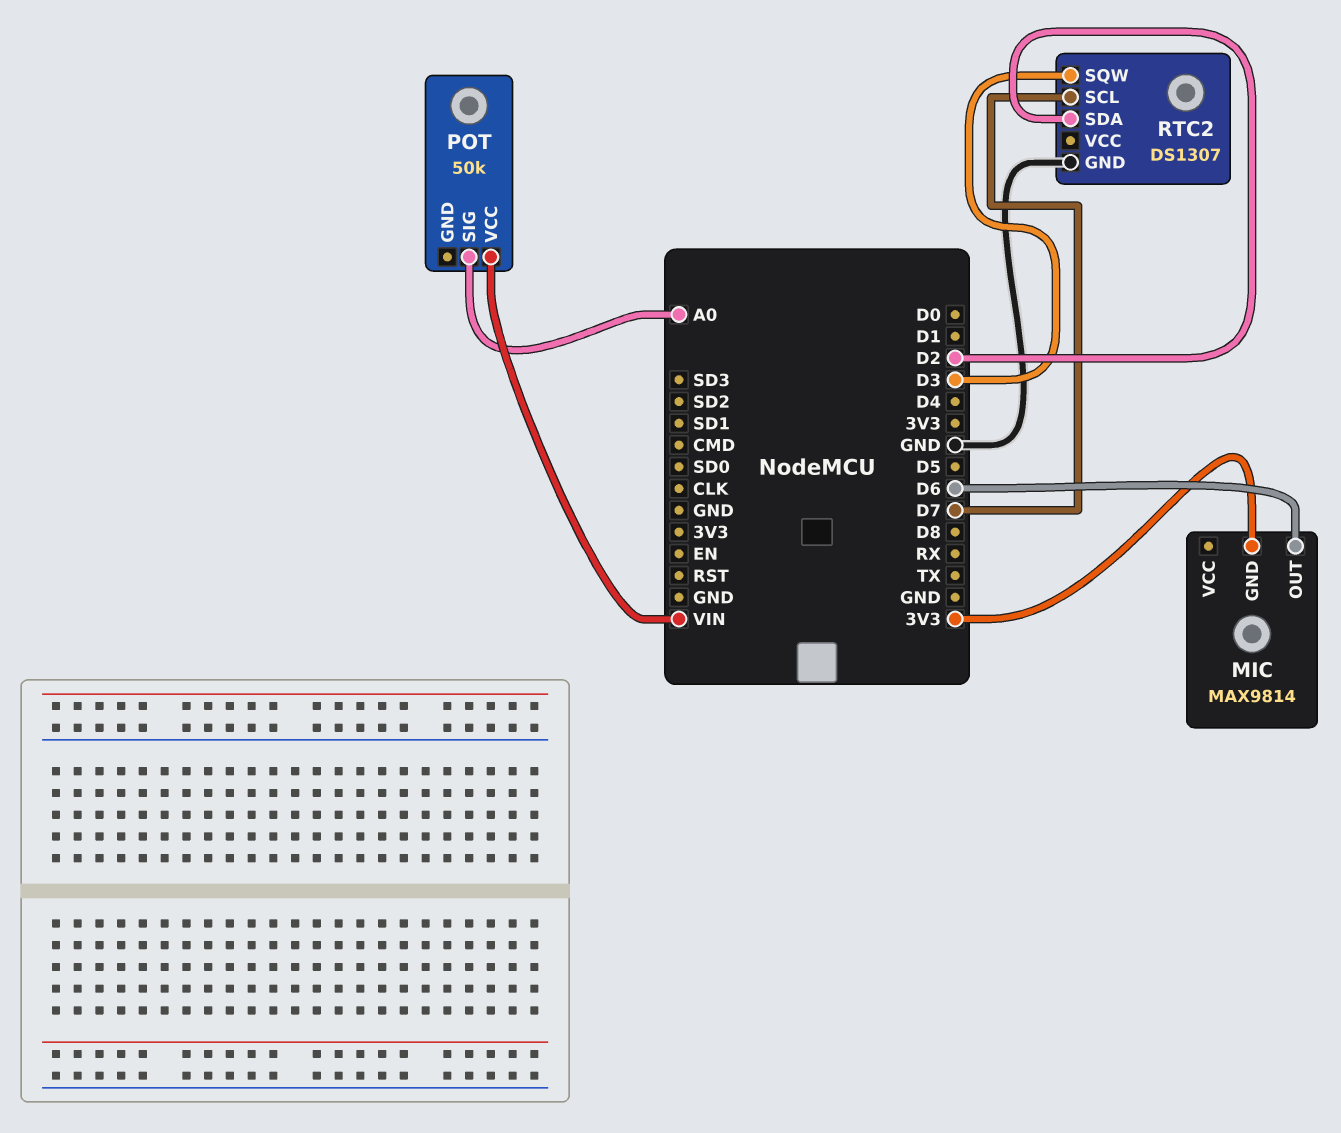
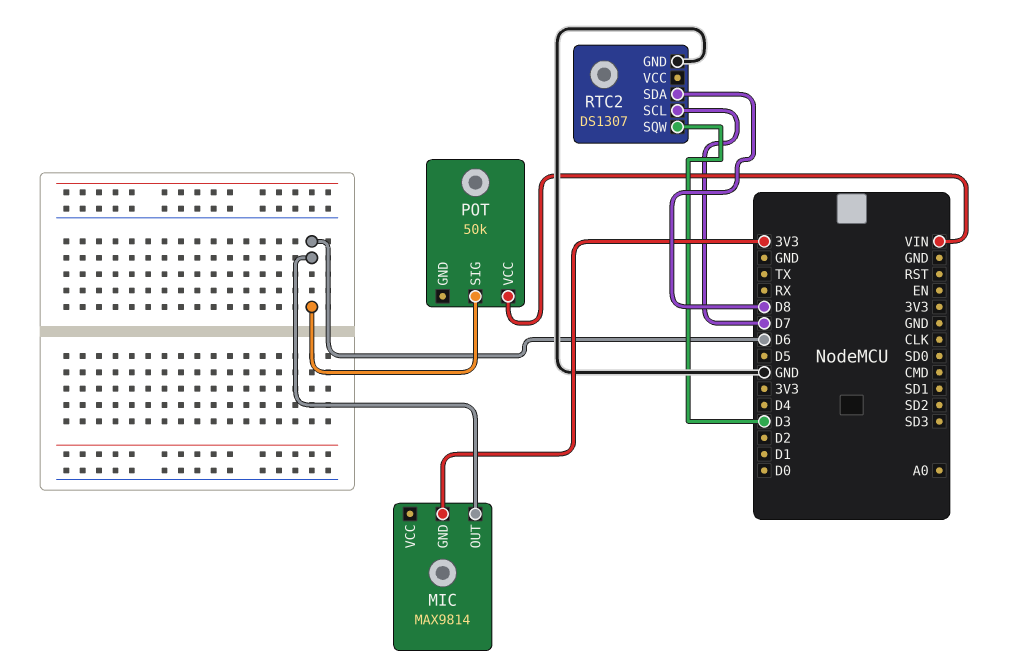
POT pin SIG: A0 -> D6
RTC2 pin SDA: D2 -> D8

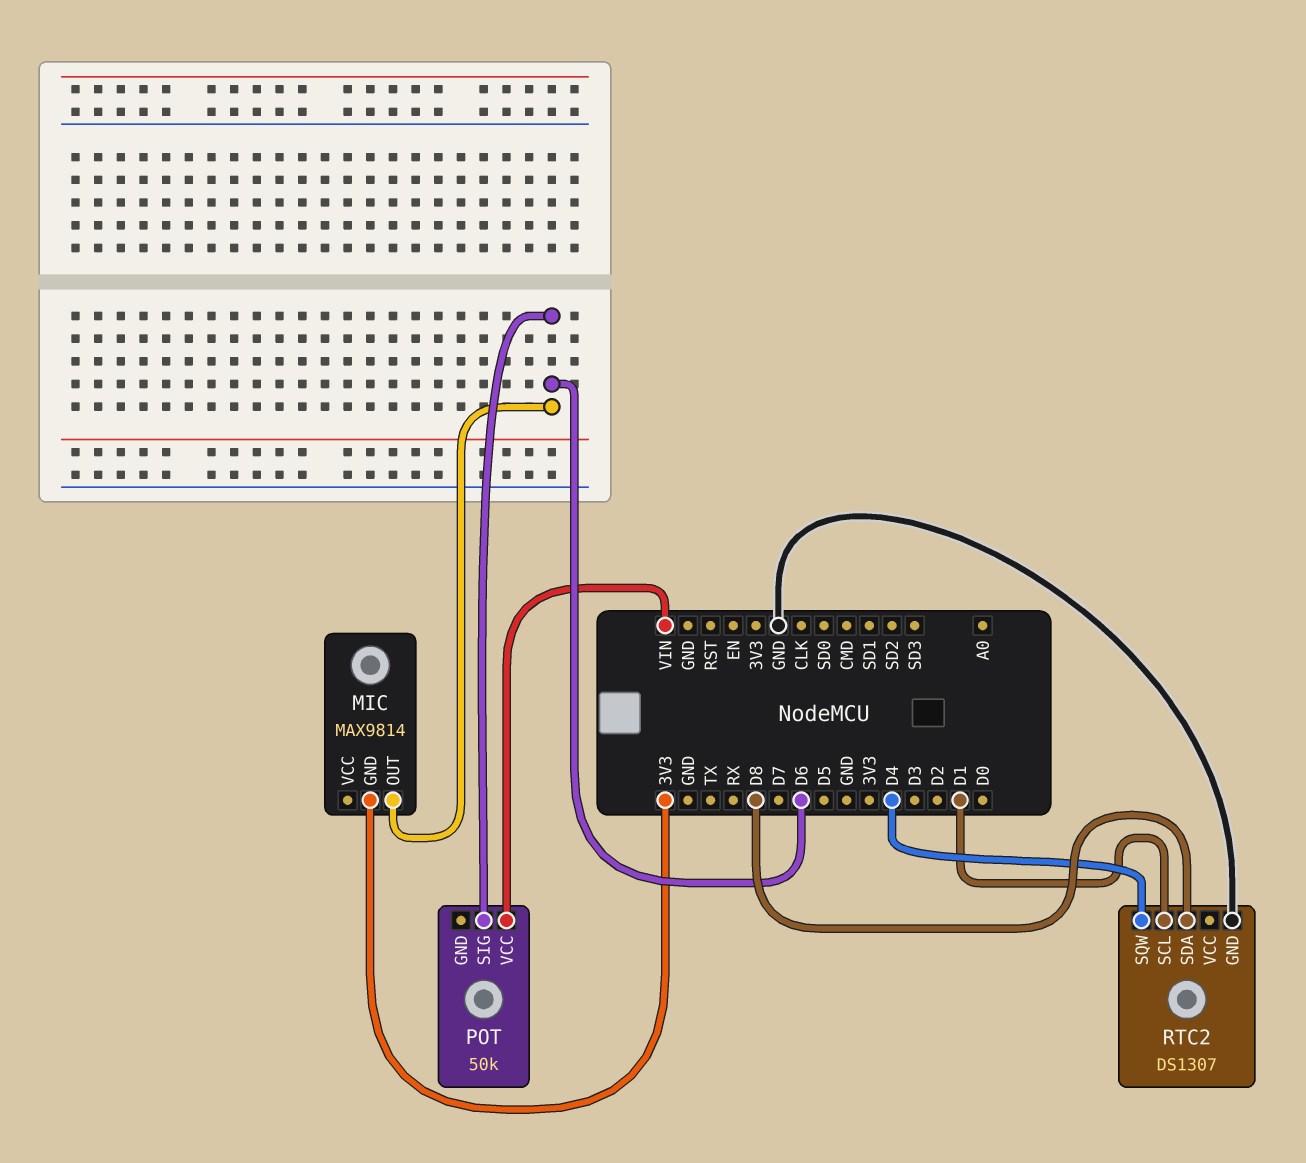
RTC2 pin SCL: D7 -> D1
RTC2 pin SQW: D3 -> D4

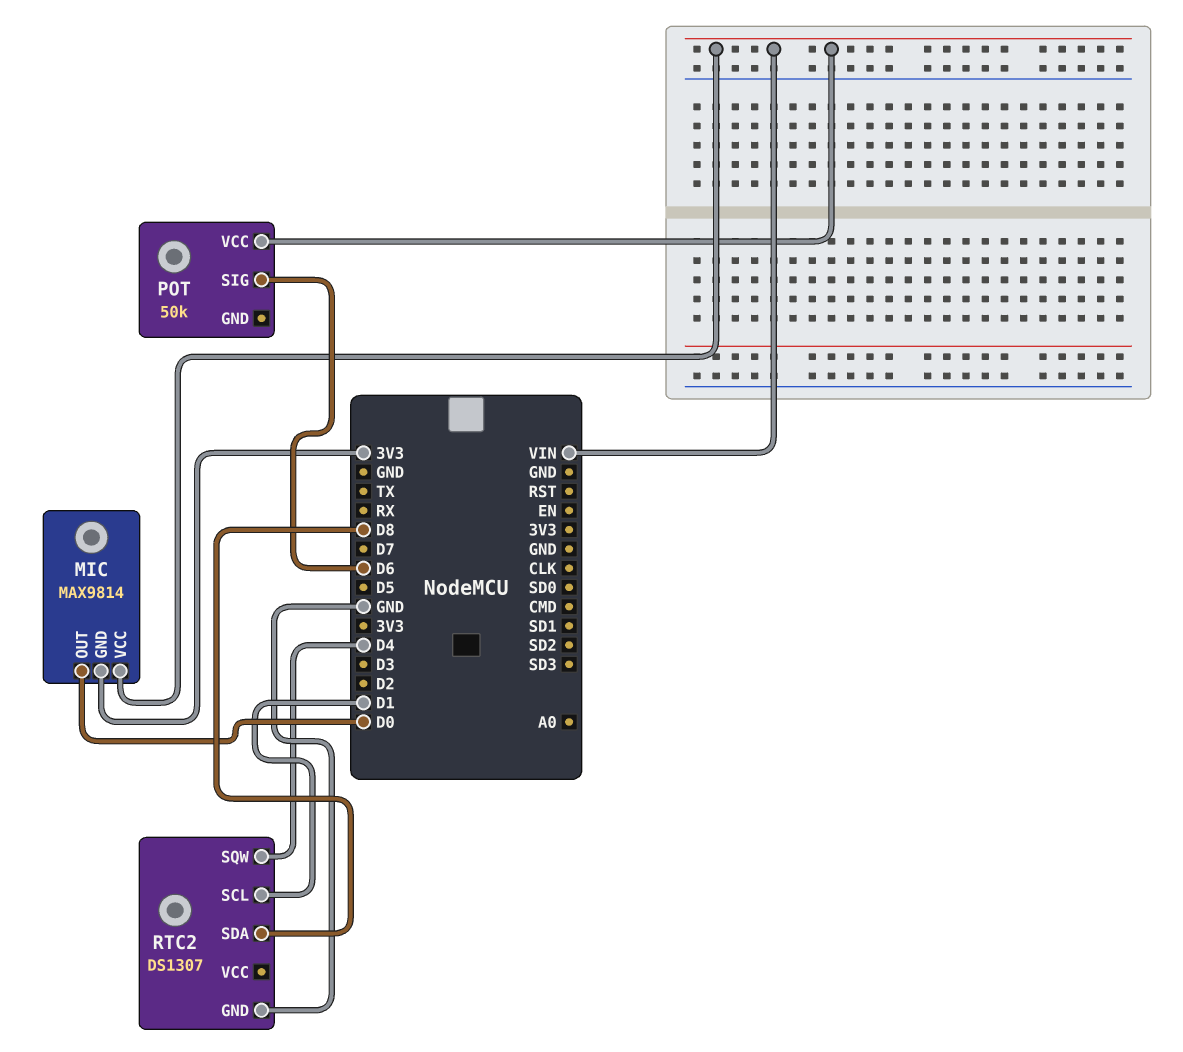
MIC pin OUT: D6 -> D0
MIC pin VCC: none -> VIN

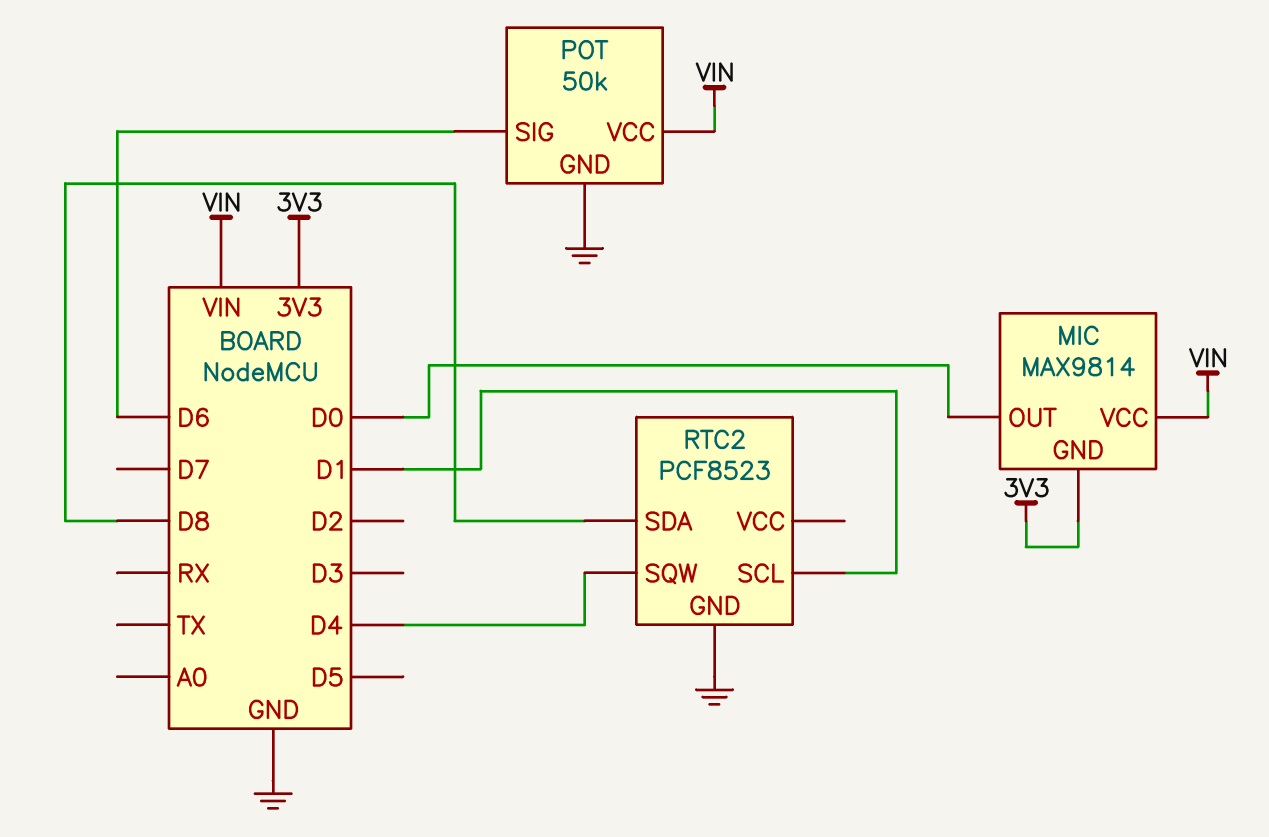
POT pin GND: none -> GND
RTC2: DS1307 -> PCF8523

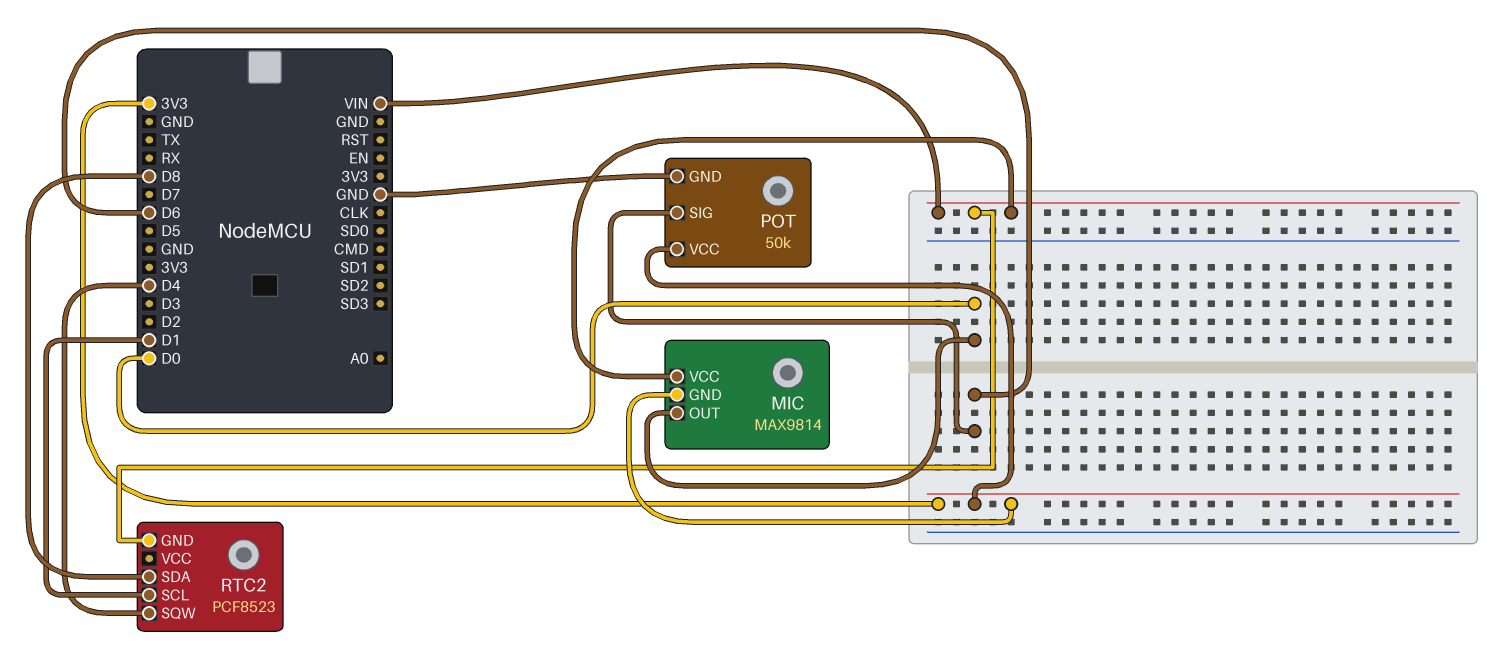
POT pin VCC: VIN -> 3V3
RTC2 pin GND: GND -> VIN

